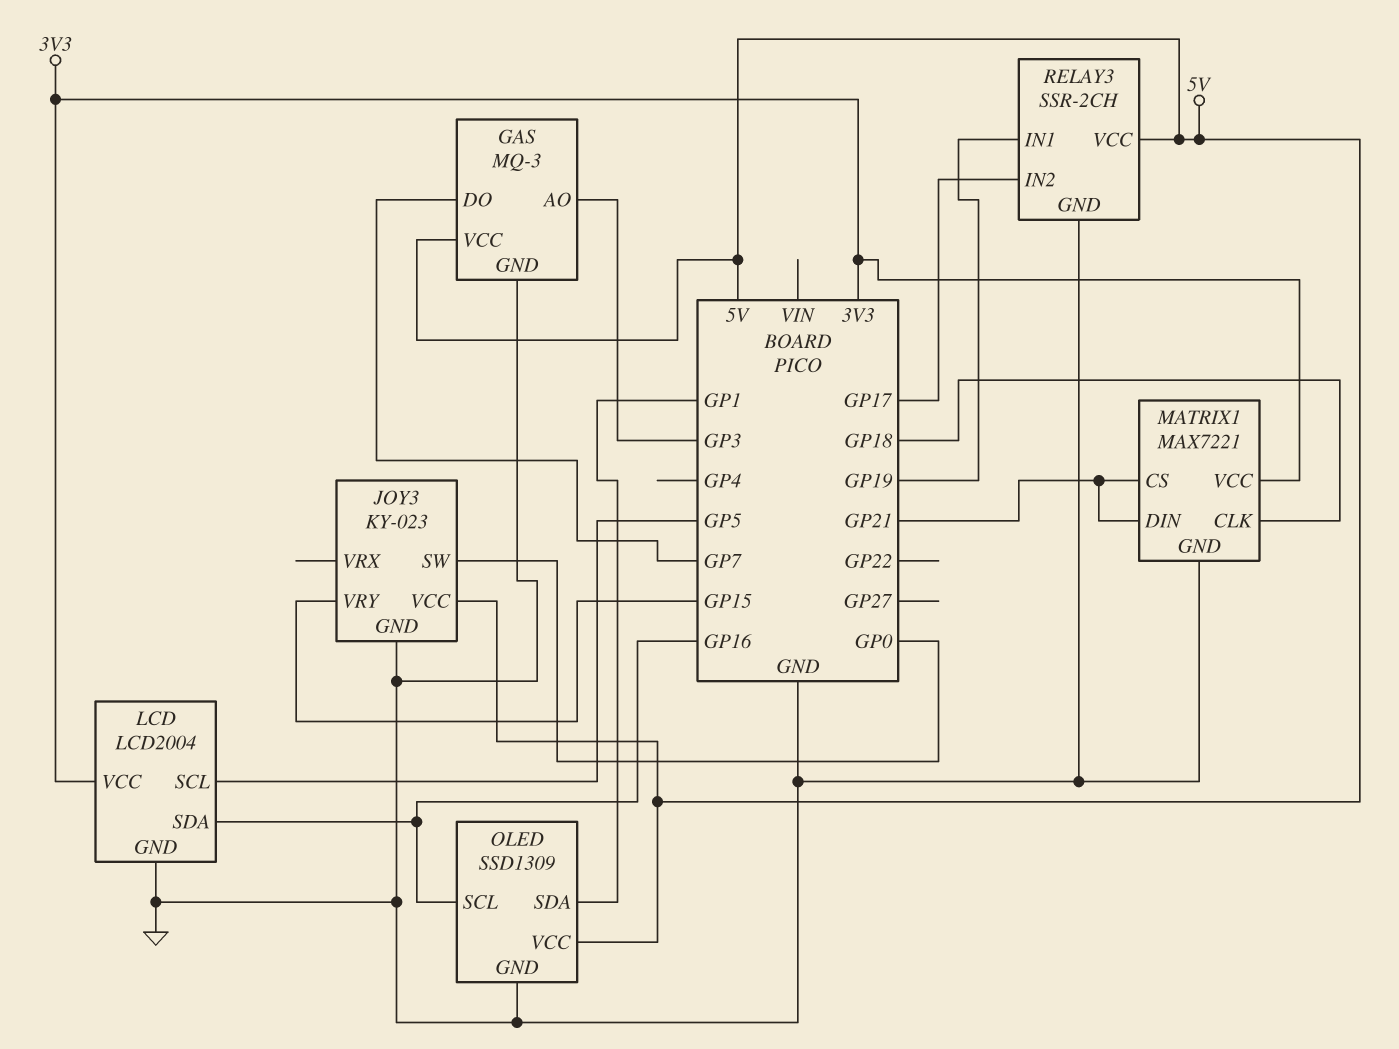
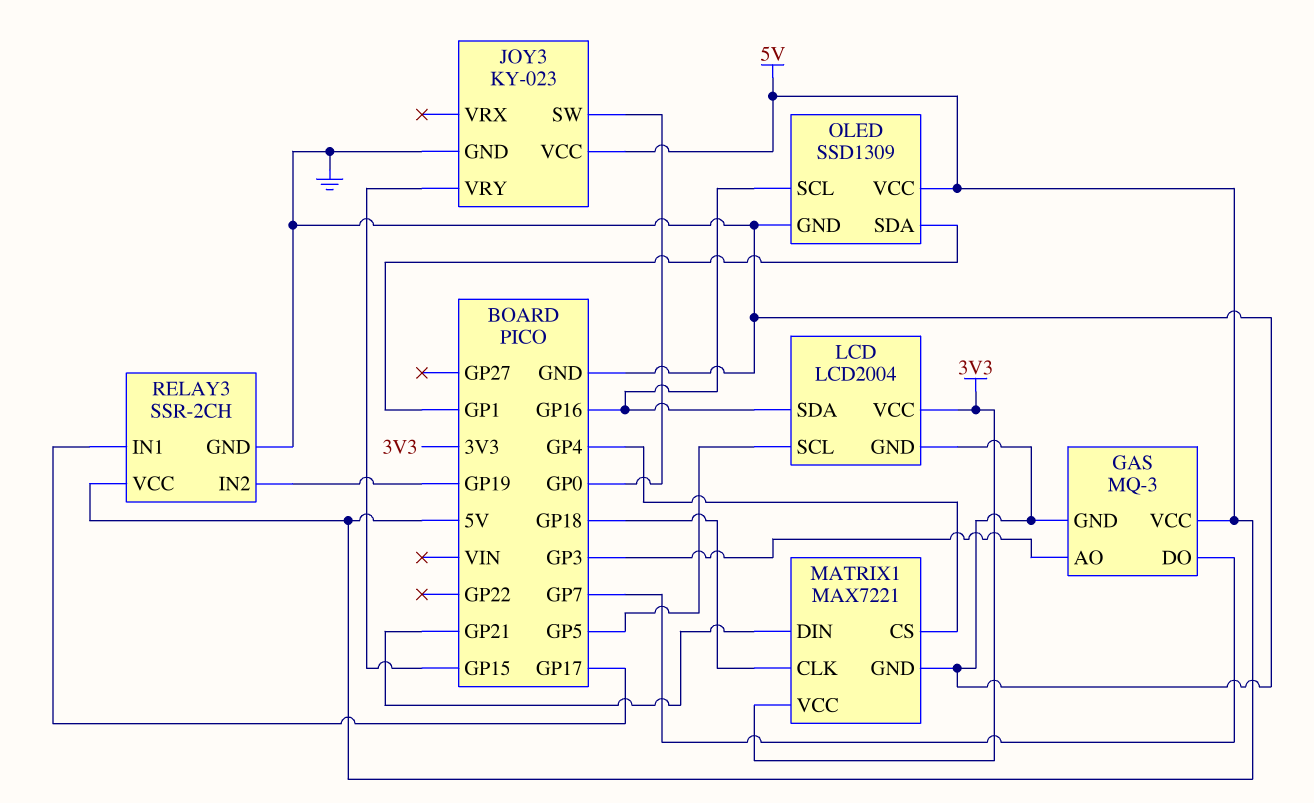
MATRIX1 pin CS: GP21 -> GP4
RELAY3 pin IN1: GP19 -> GP17
RELAY3 pin IN2: GP17 -> GP19

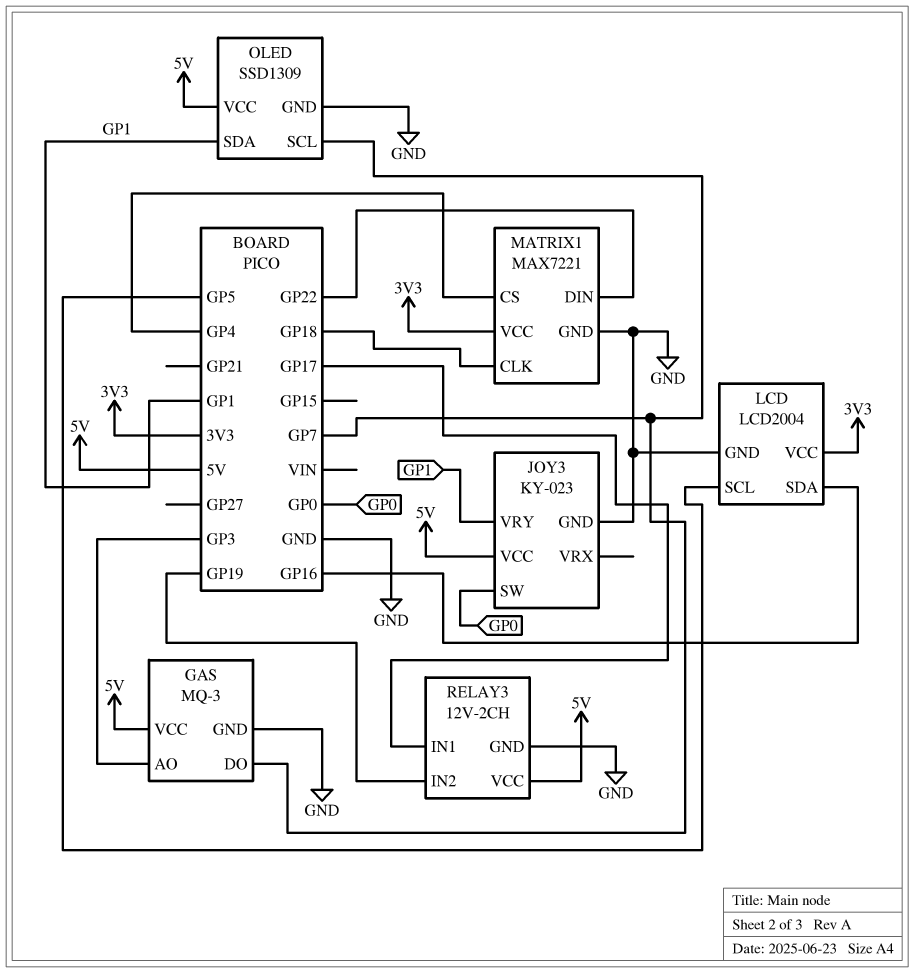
JOY3 pin VRY: GP15 -> GP1
MATRIX1 pin DIN: GP21 -> GP22
OLED pin SCL: GP16 -> GP7
RELAY3: SSR-2CH -> 12V-2CH

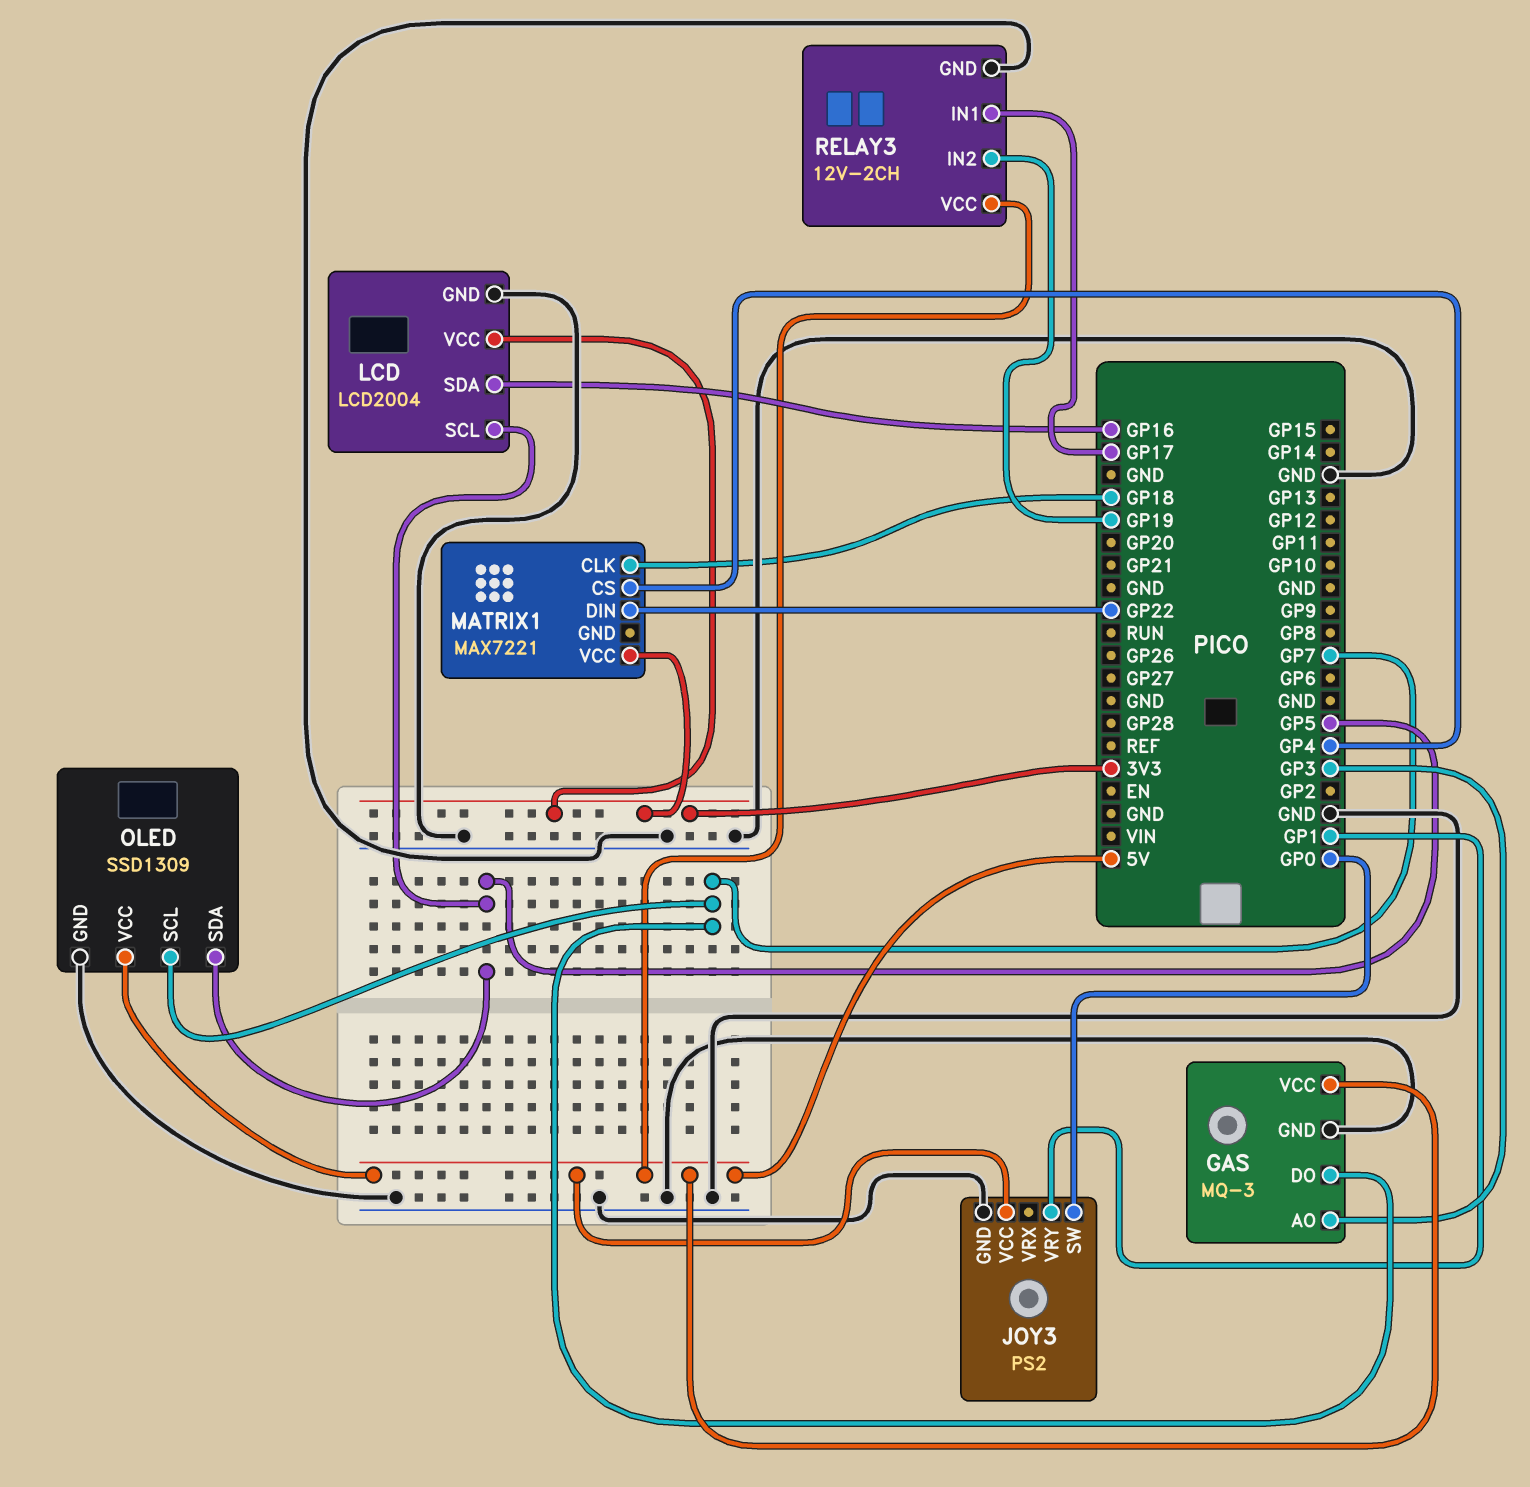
JOY3: KY-023 -> PS2
MATRIX1 pin GND: GND -> none
OLED pin SDA: GP1 -> GP5

